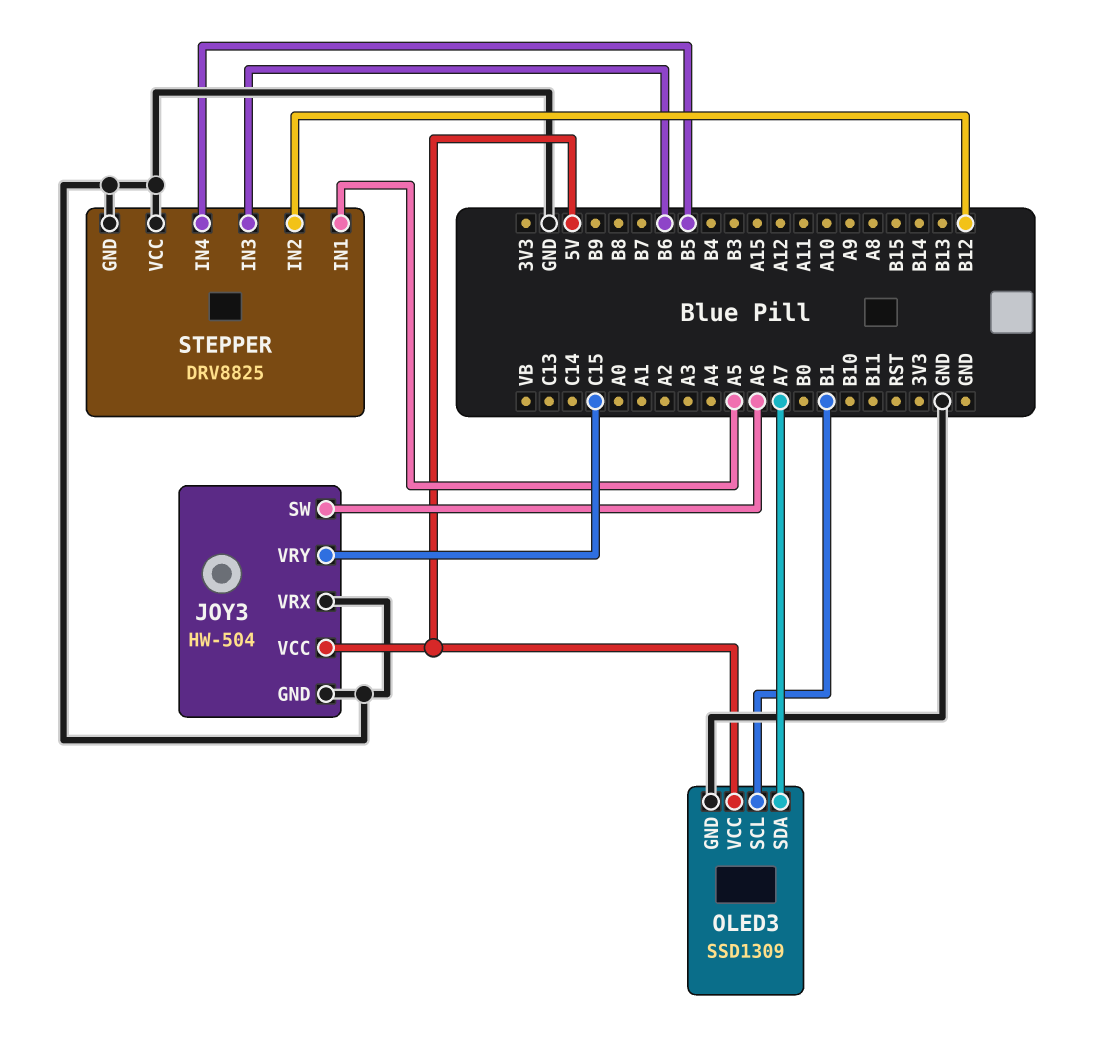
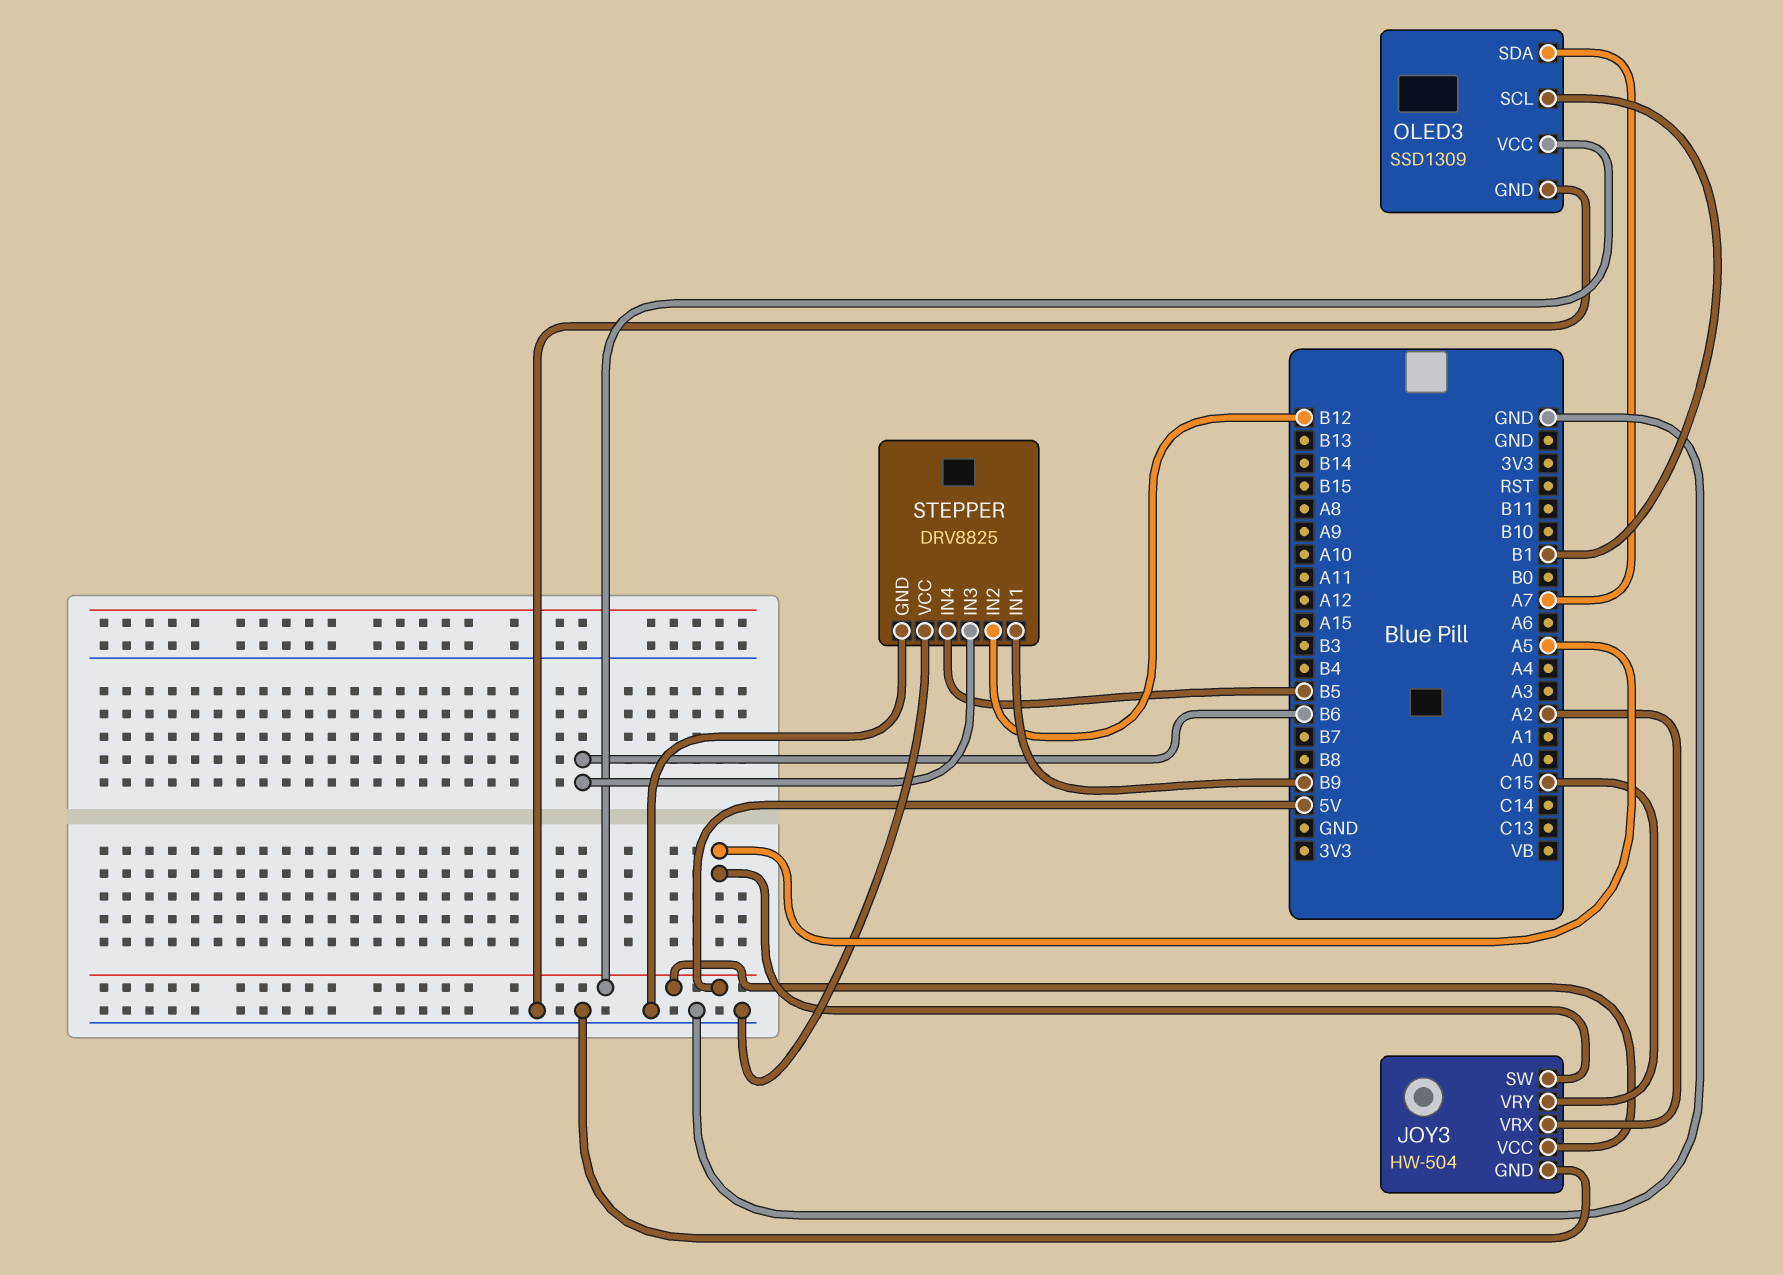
JOY3 pin SW: A6 -> A5
JOY3 pin VRX: GND -> A2
STEPPER pin IN1: A5 -> B9

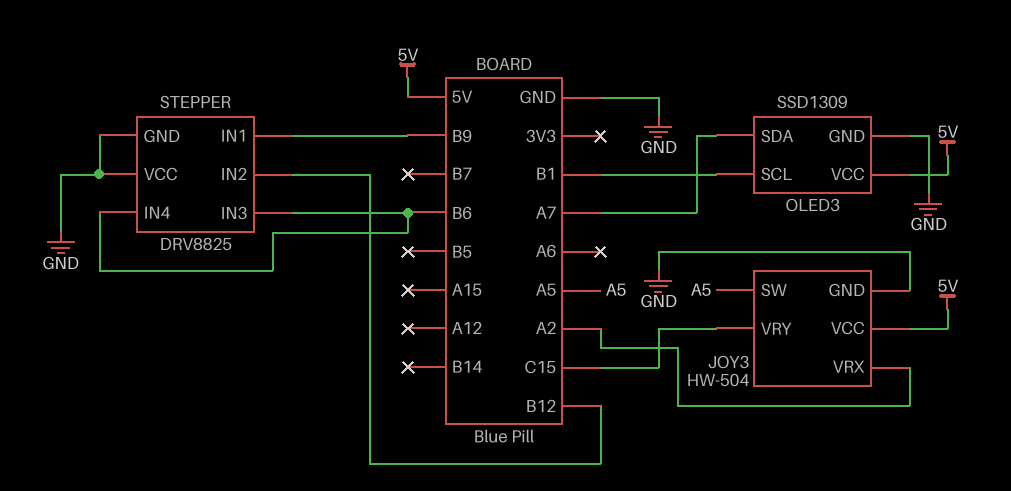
STEPPER pin IN4: B5 -> B6

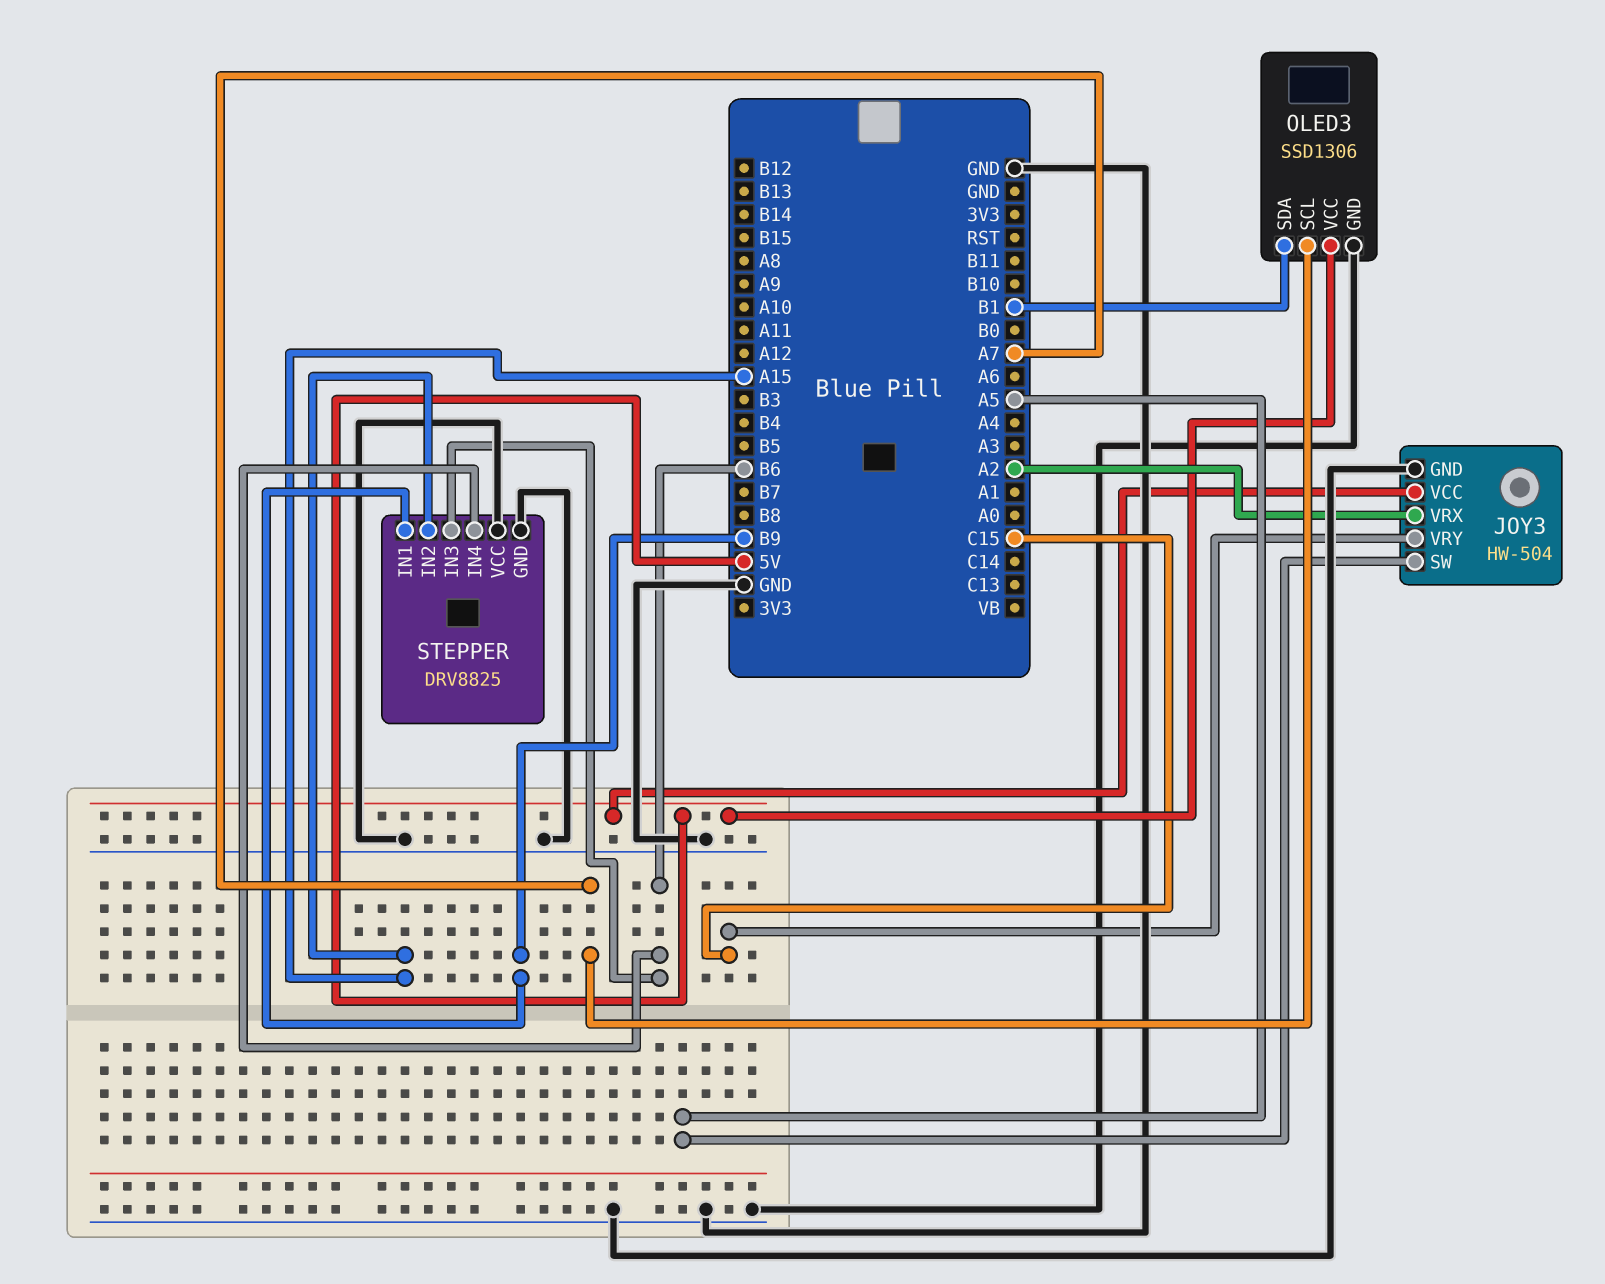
OLED3: SSD1309 -> SSD1306
OLED3 pin SCL: B1 -> A7
OLED3 pin SDA: A7 -> B1
STEPPER pin IN2: B12 -> A15

